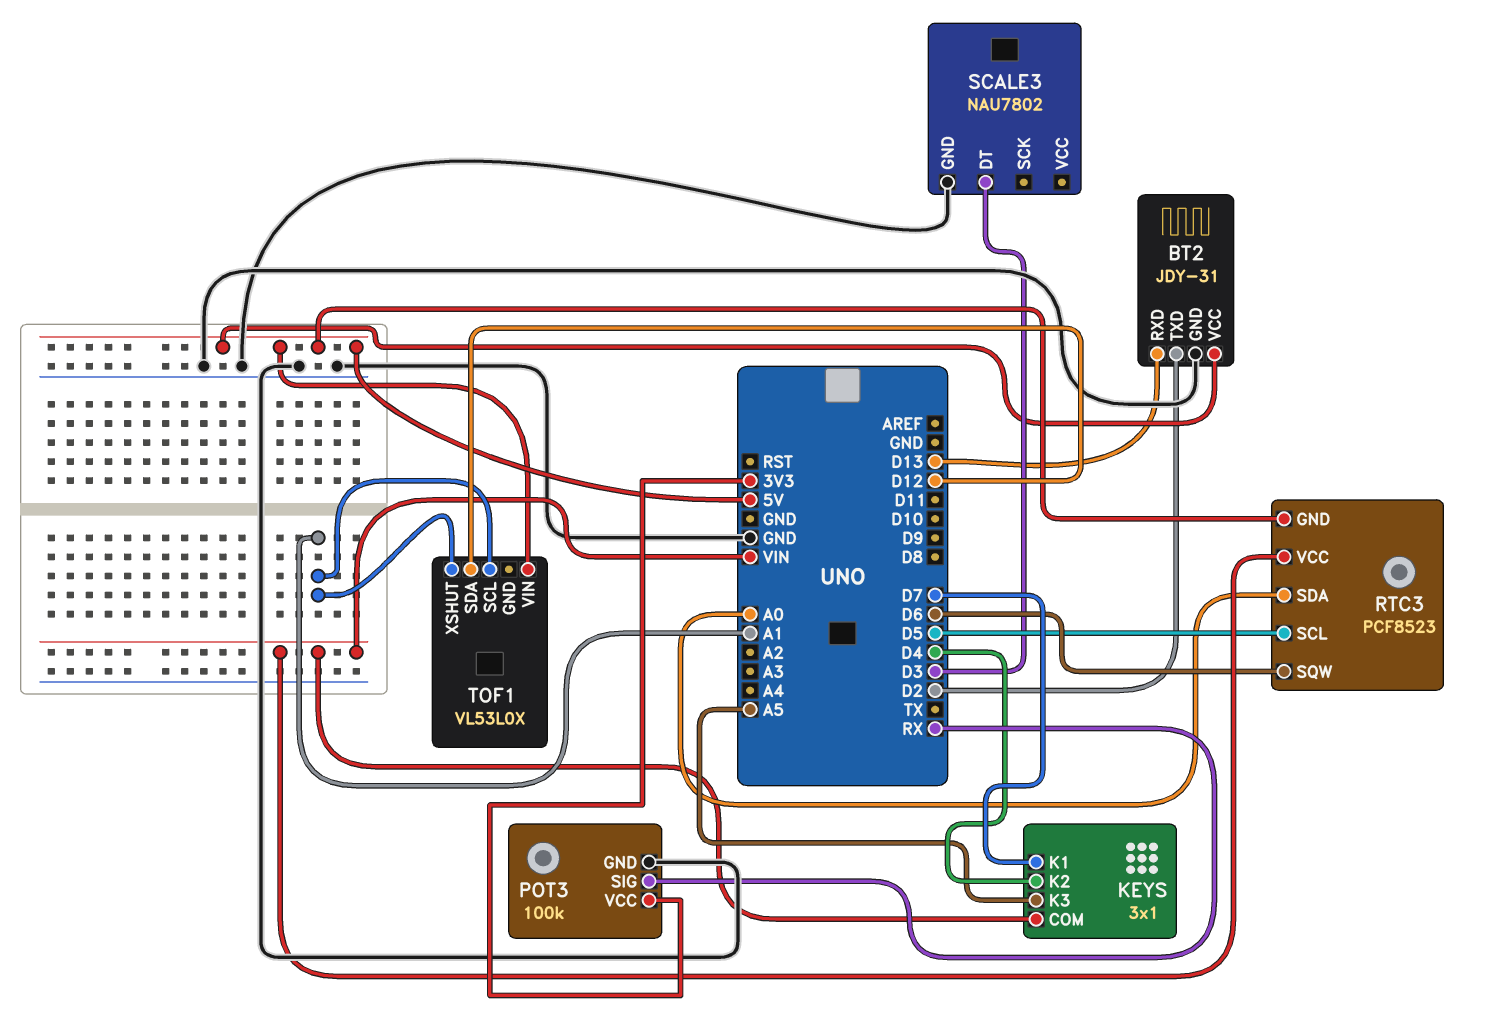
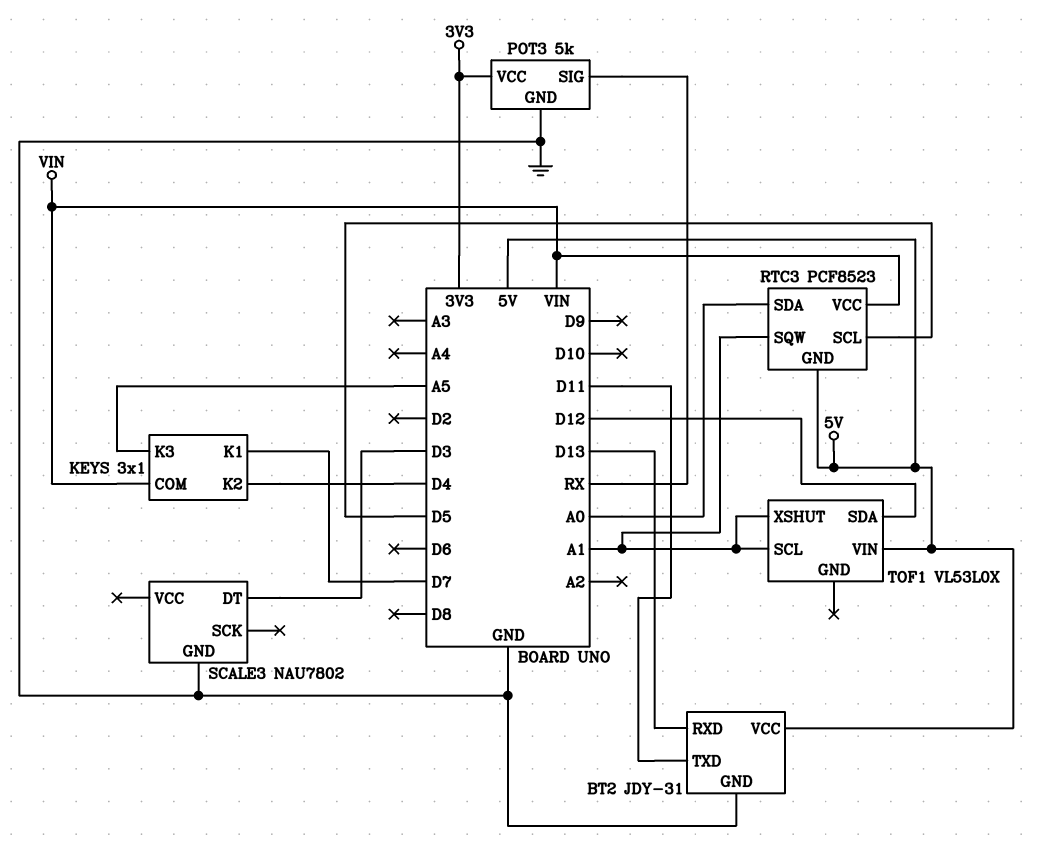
BT2 pin TXD: D2 -> D11
POT3: 100k -> 5k
RTC3 pin SQW: D6 -> A1

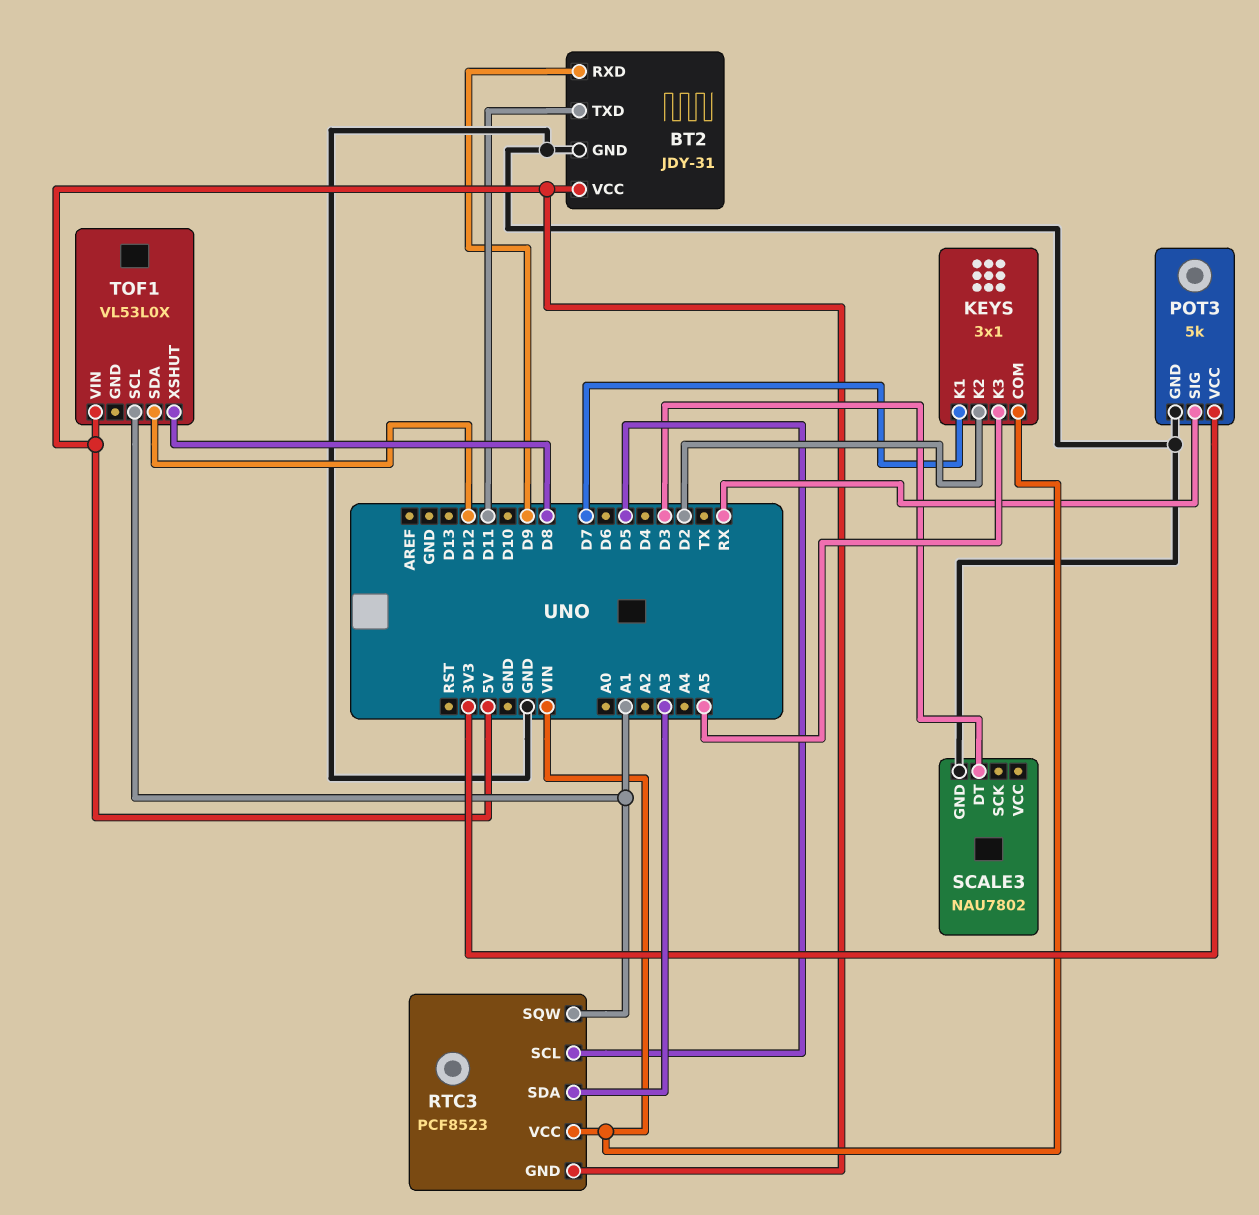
BT2 pin RXD: D13 -> D9
KEYS pin K2: D4 -> D2
RTC3 pin SDA: A0 -> A3
TOF1 pin XSHUT: A1 -> D8

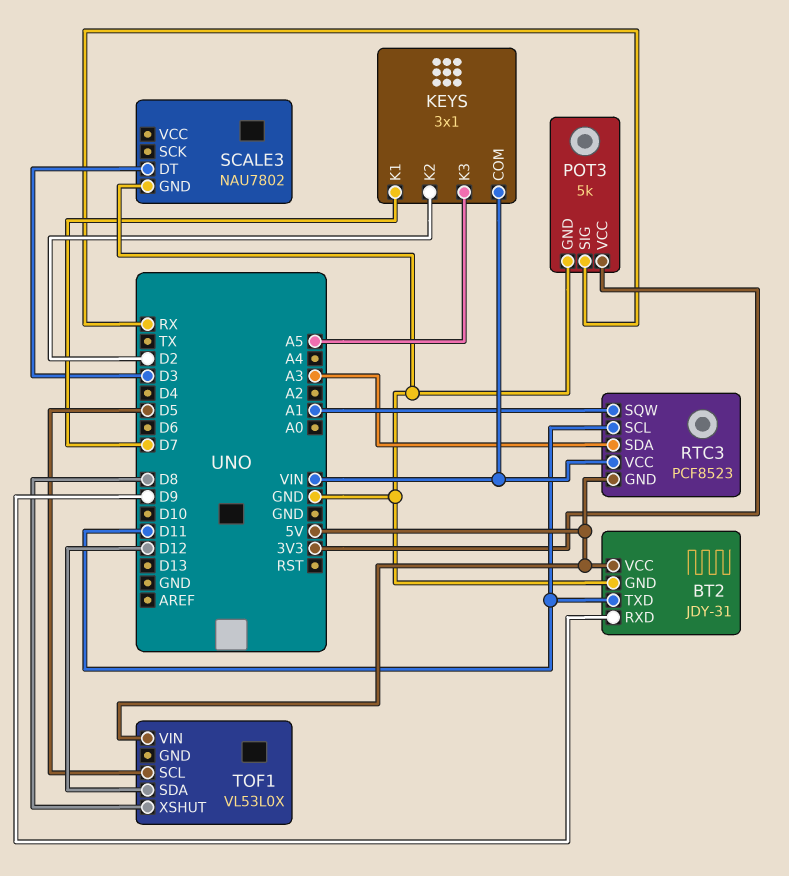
RTC3 pin SCL: D5 -> D11
TOF1 pin SCL: A1 -> D5

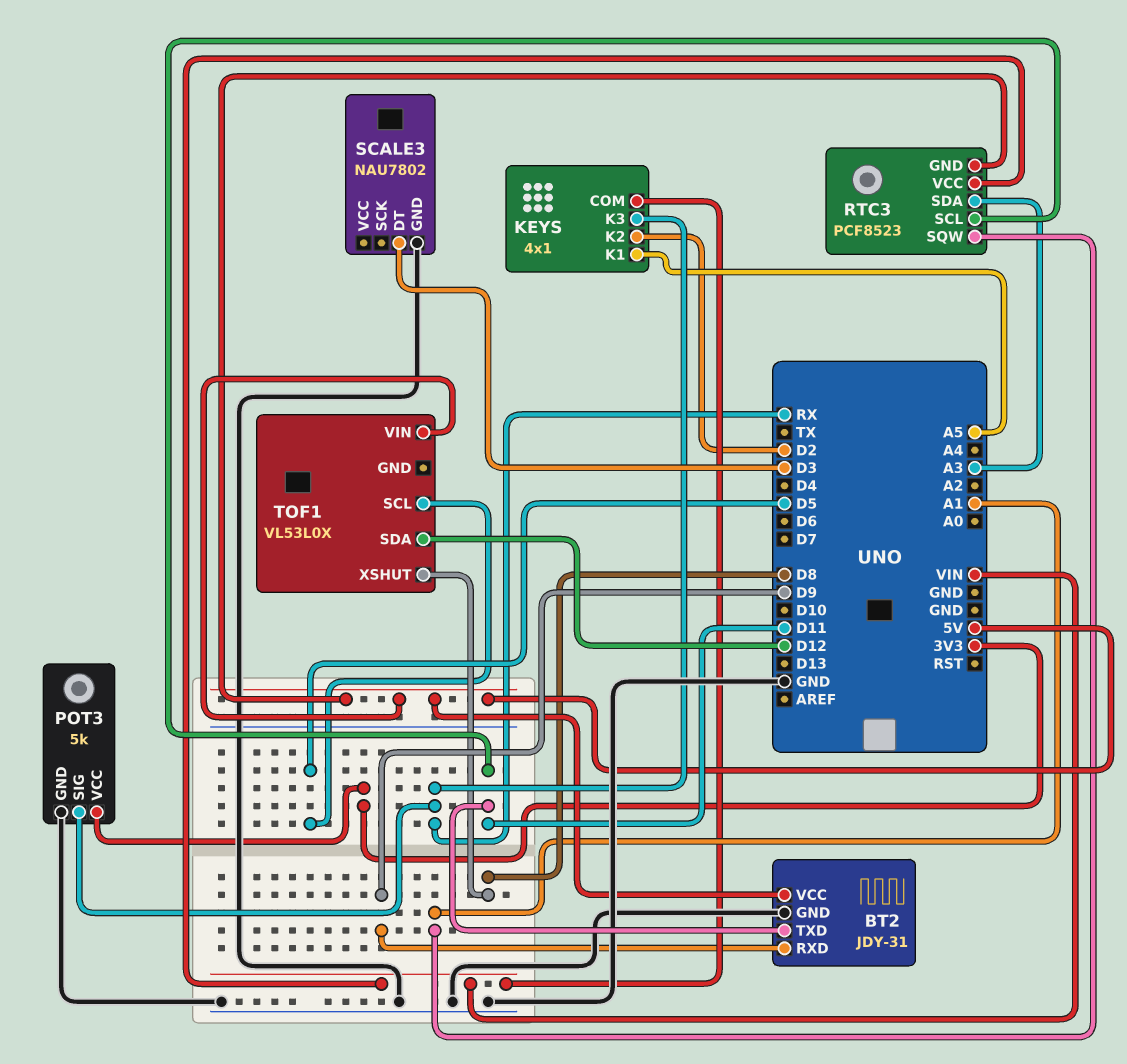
KEYS: 3x1 -> 4x1
KEYS pin K1: D7 -> A5
KEYS pin K3: A5 -> RX

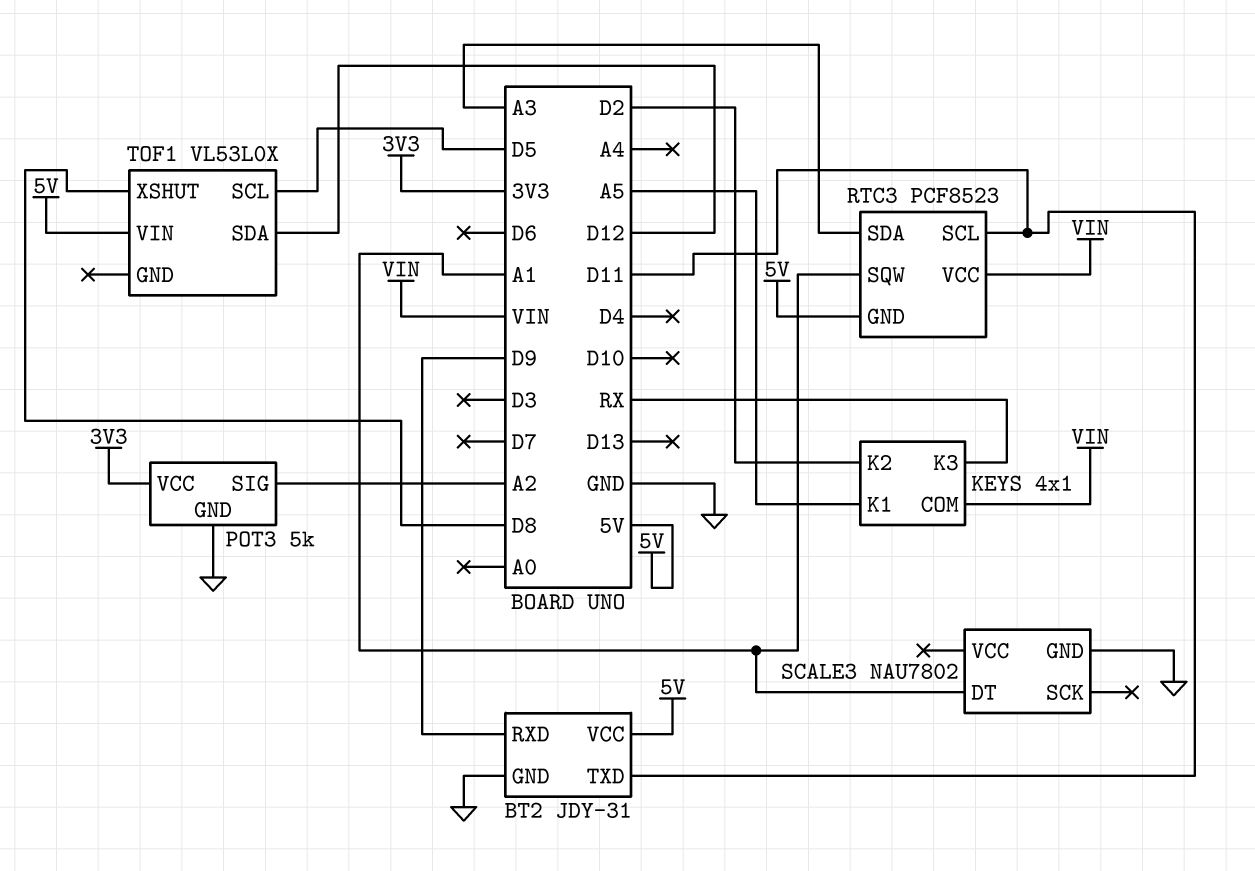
POT3 pin SIG: RX -> A2
SCALE3 pin DT: D3 -> A1

